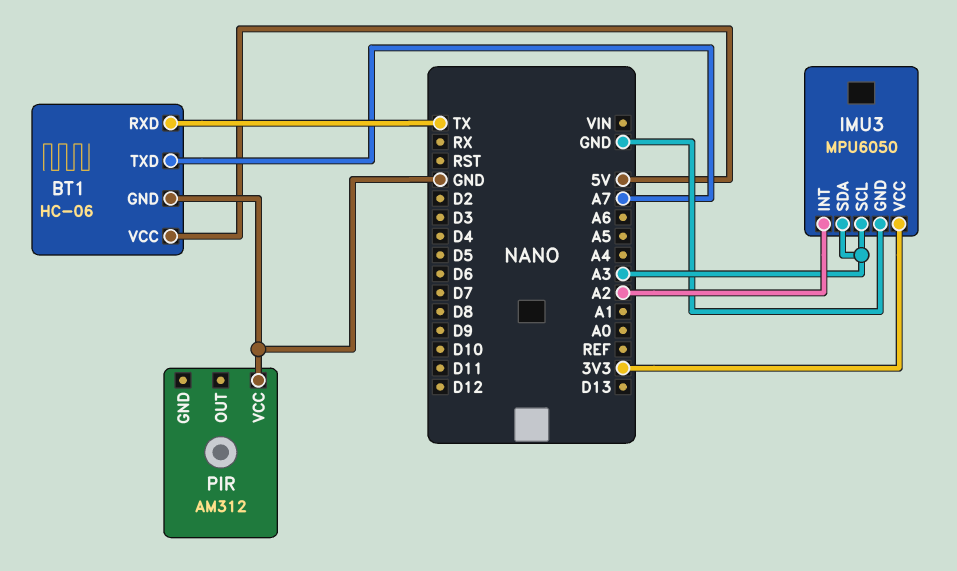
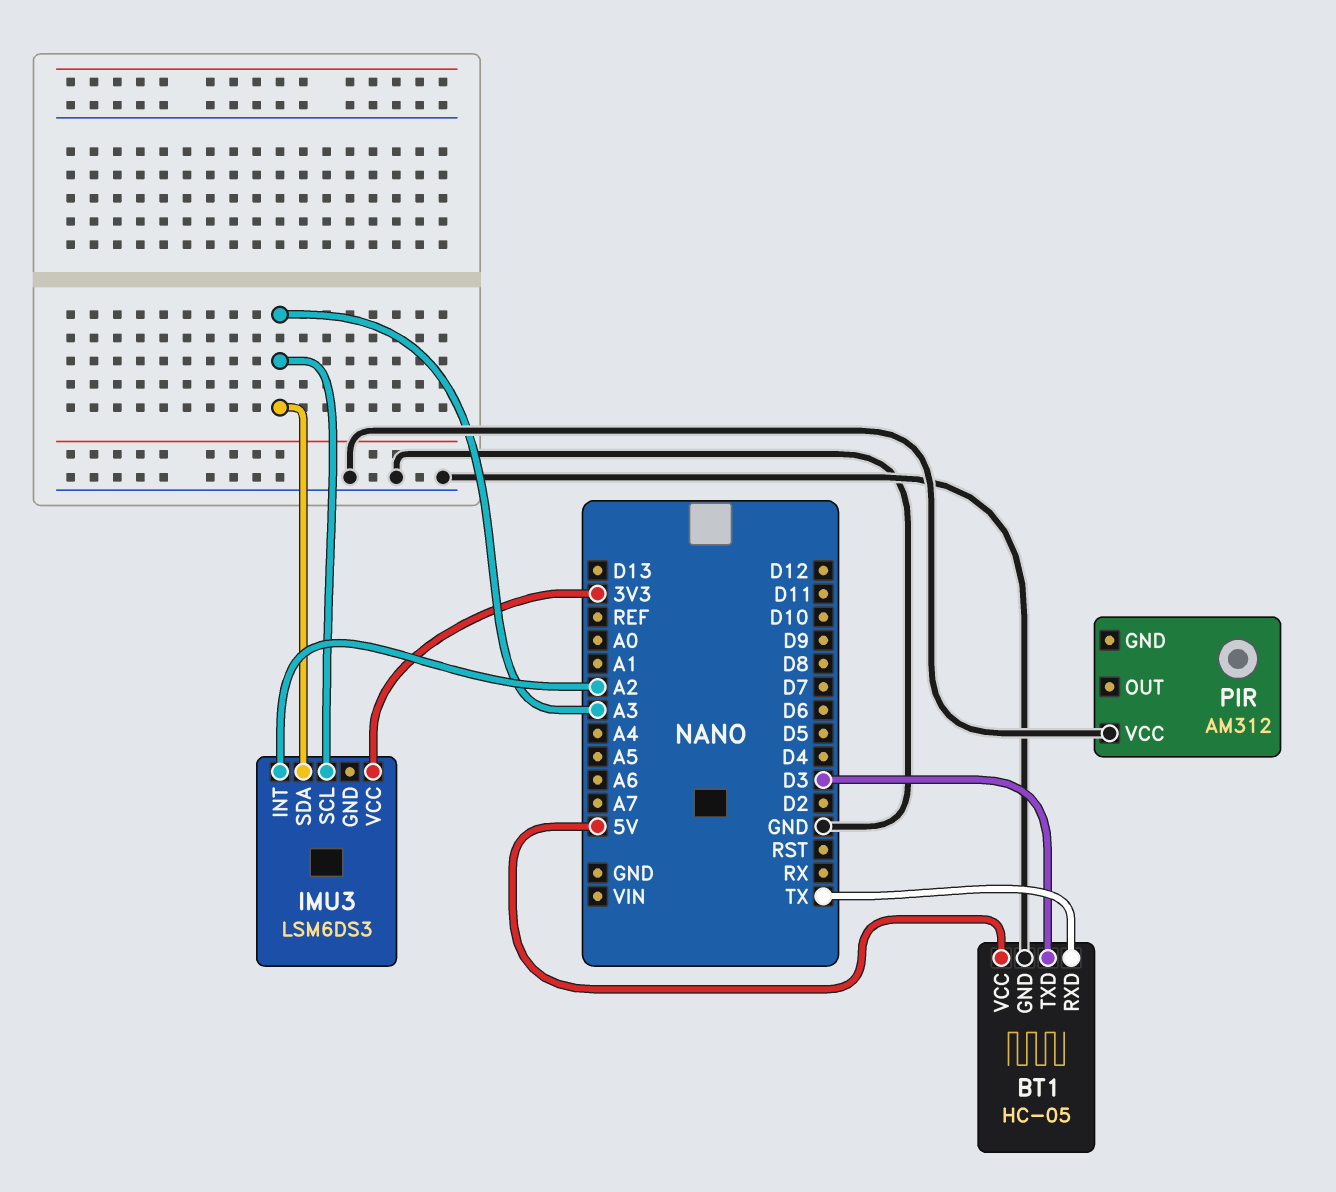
BT1: HC-06 -> HC-05
BT1 pin TXD: A7 -> D3
IMU3: MPU6050 -> LSM6DS3
IMU3 pin GND: GND -> none

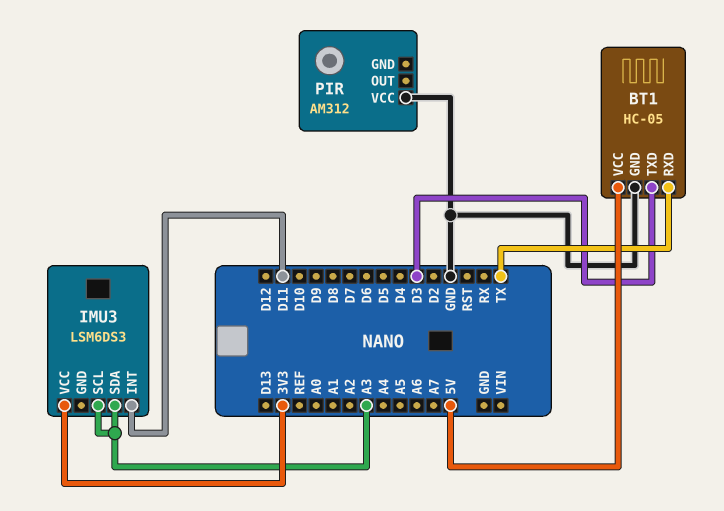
IMU3 pin INT: A2 -> D11

